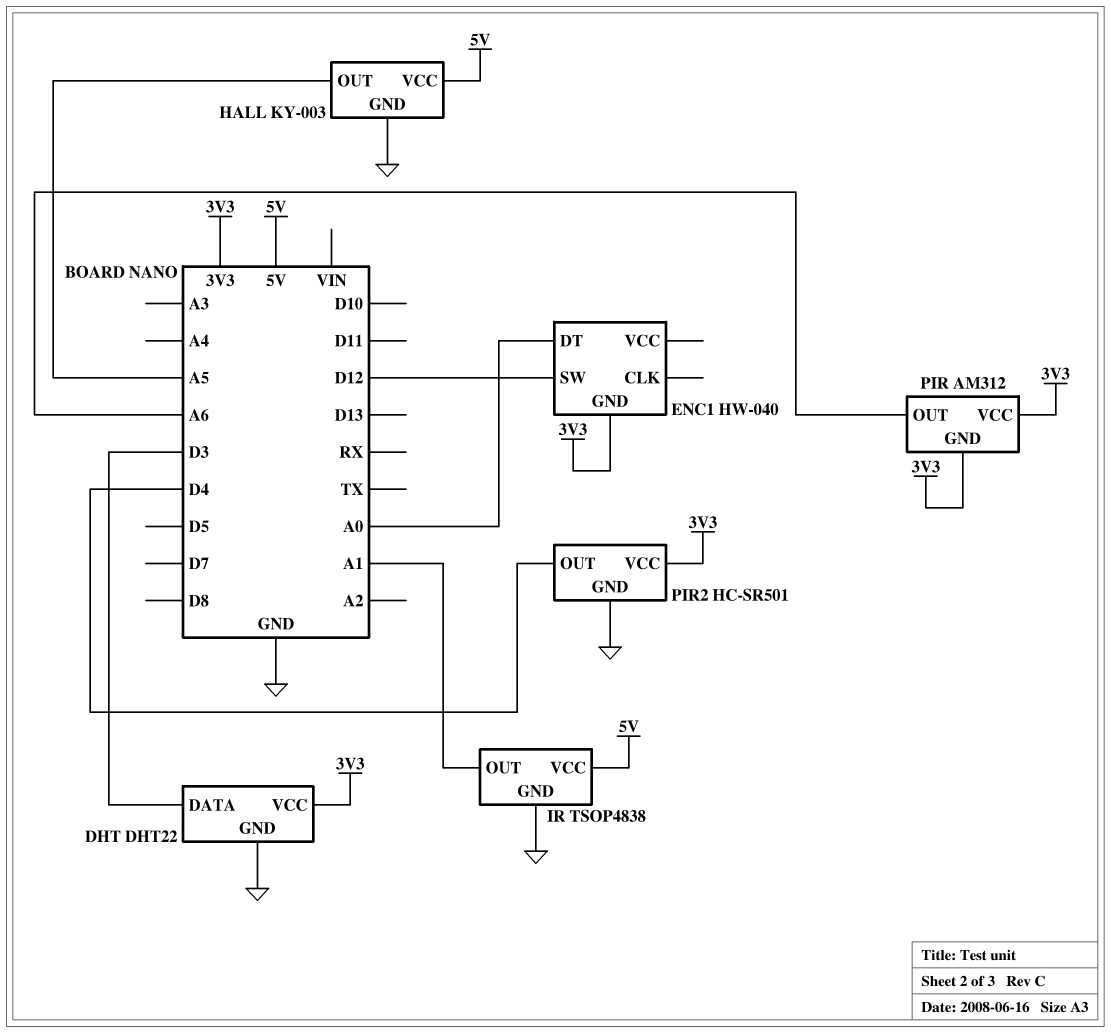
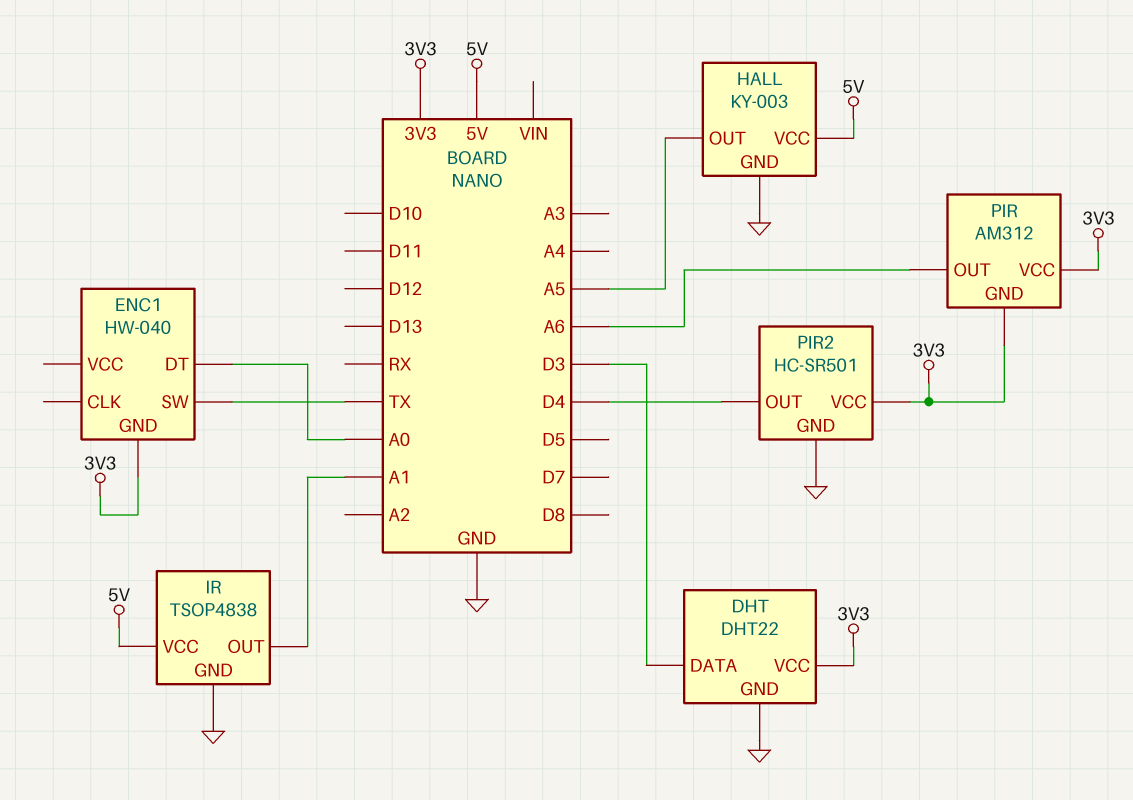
ENC1 pin SW: D12 -> TX

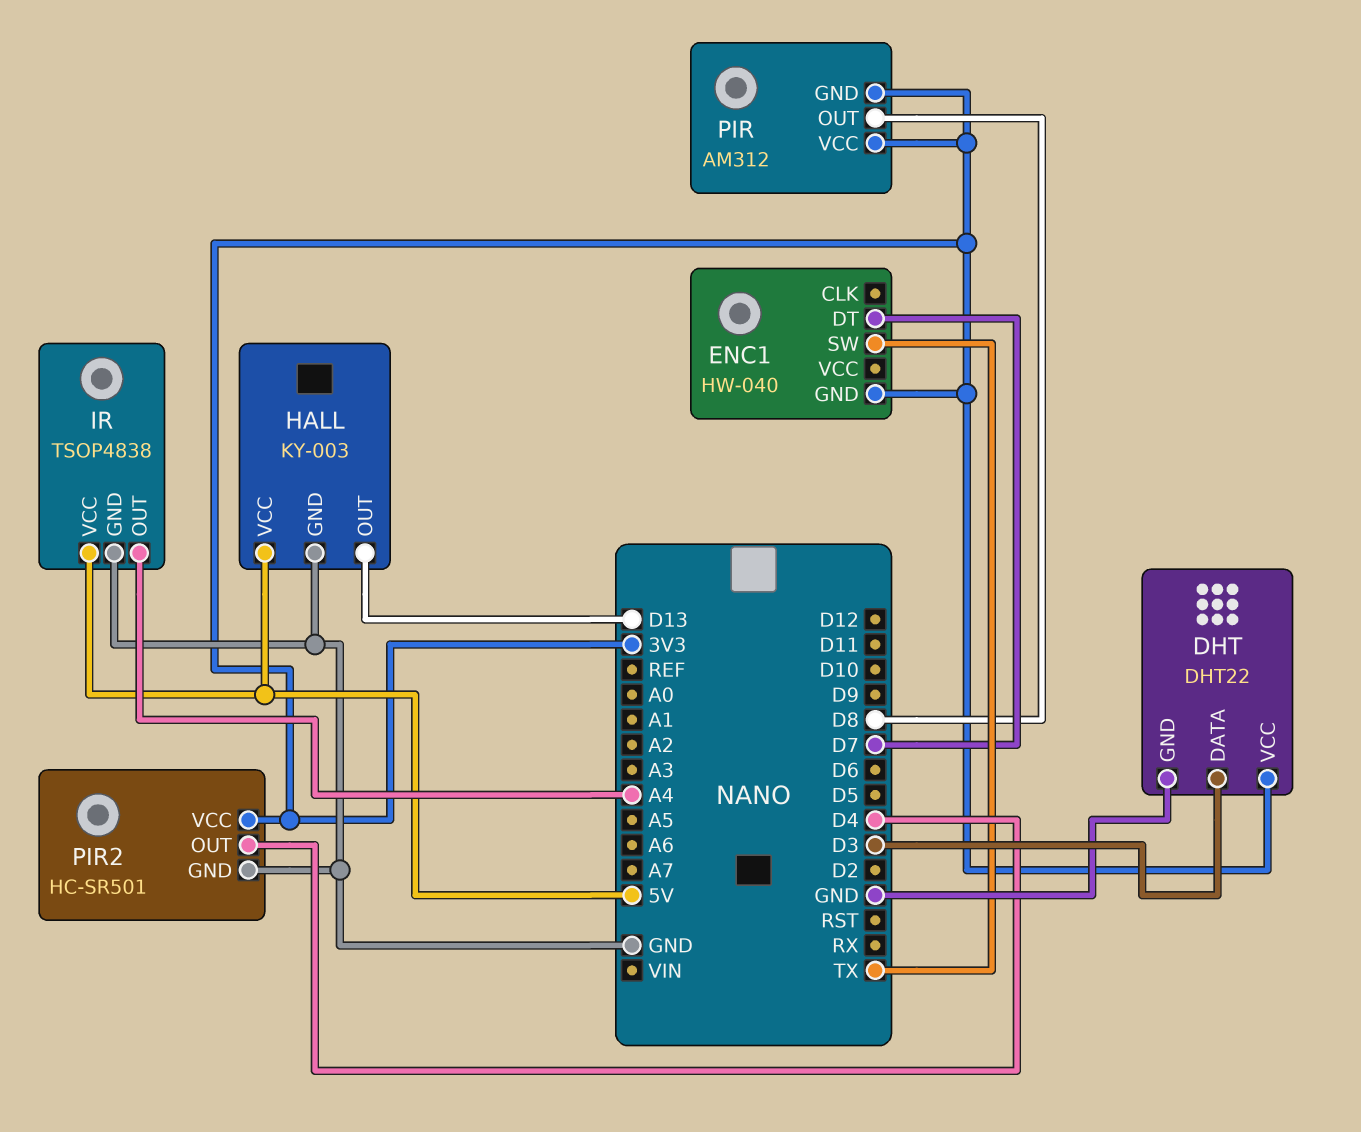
ENC1 pin DT: A0 -> D7
HALL pin OUT: A5 -> D13
IR pin OUT: A1 -> A4
PIR pin OUT: A6 -> D8

